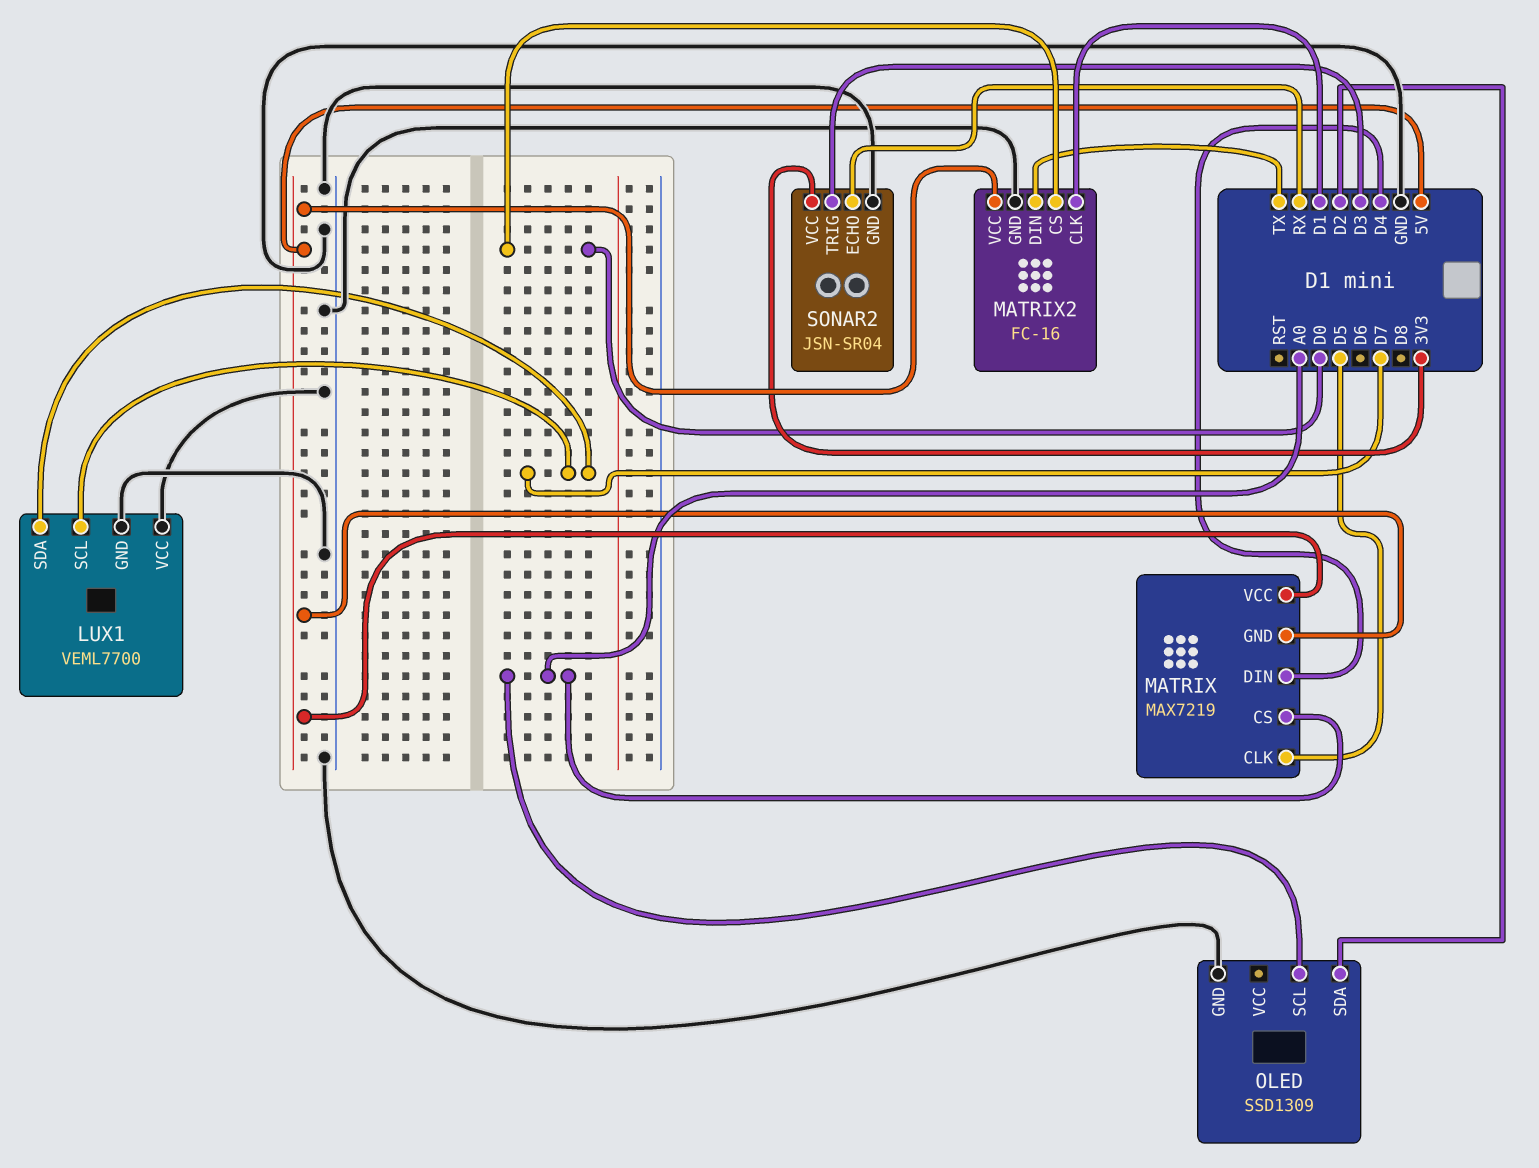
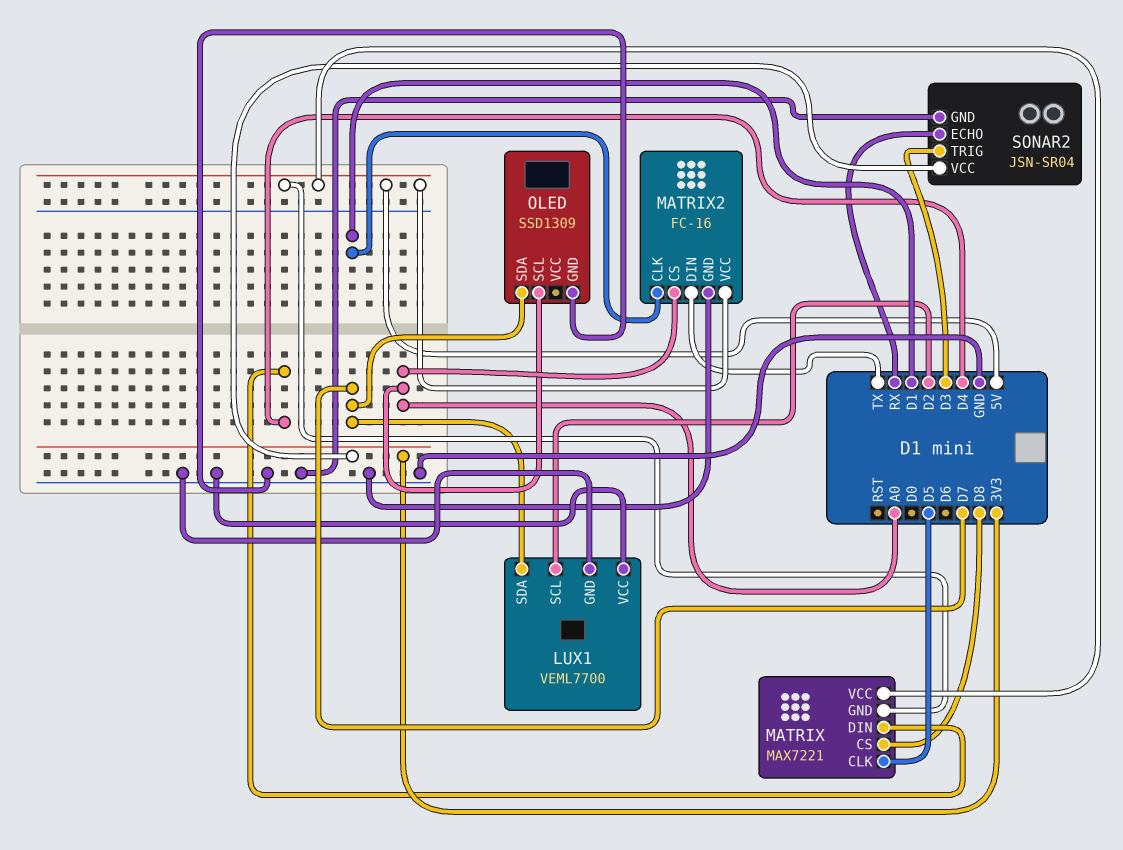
LUX1 pin SCL: D7 -> D2
MATRIX: MAX7219 -> MAX7221
MATRIX pin CS: A0 -> D8
MATRIX2 pin CS: D0 -> A0
OLED pin SDA: D2 -> D7

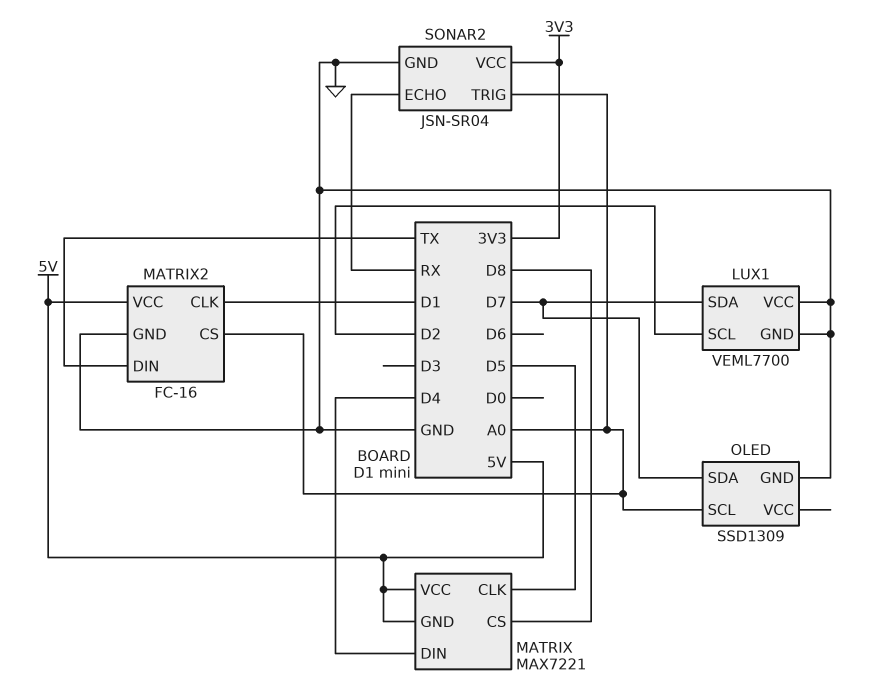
SONAR2 pin TRIG: D3 -> A0

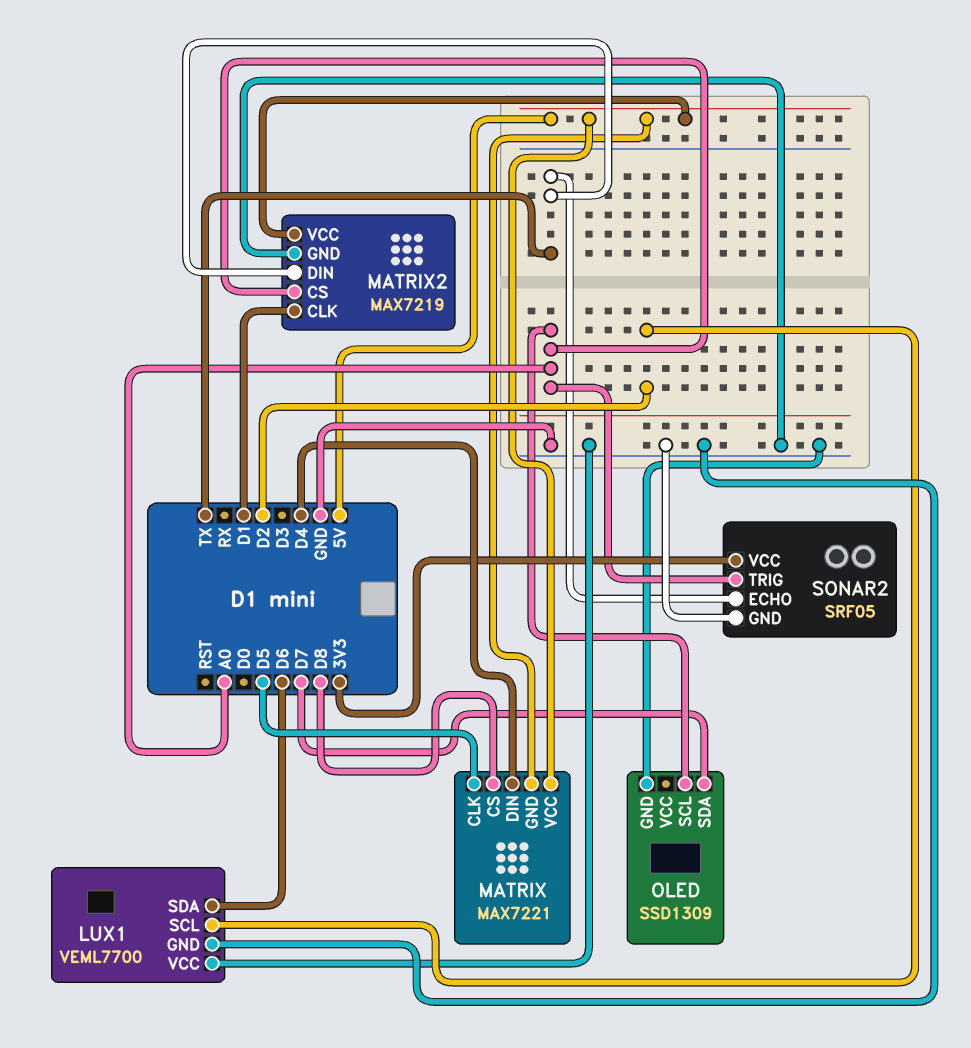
LUX1 pin SDA: D7 -> D6
MATRIX2: FC-16 -> MAX7219
SONAR2: JSN-SR04 -> SRF05
SONAR2 pin ECHO: RX -> TX

